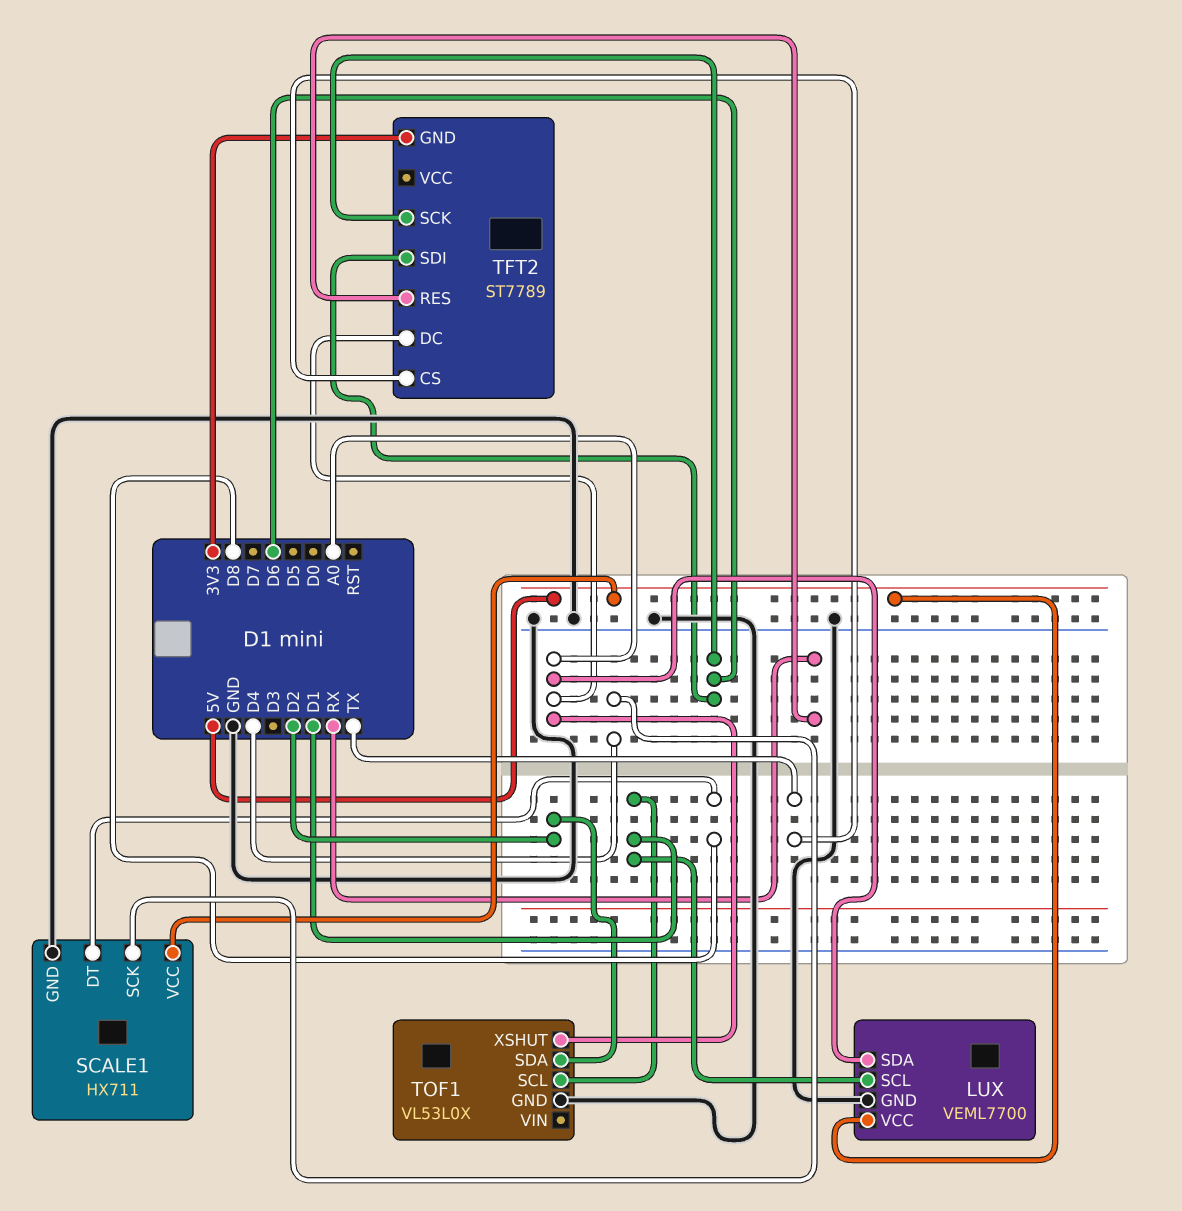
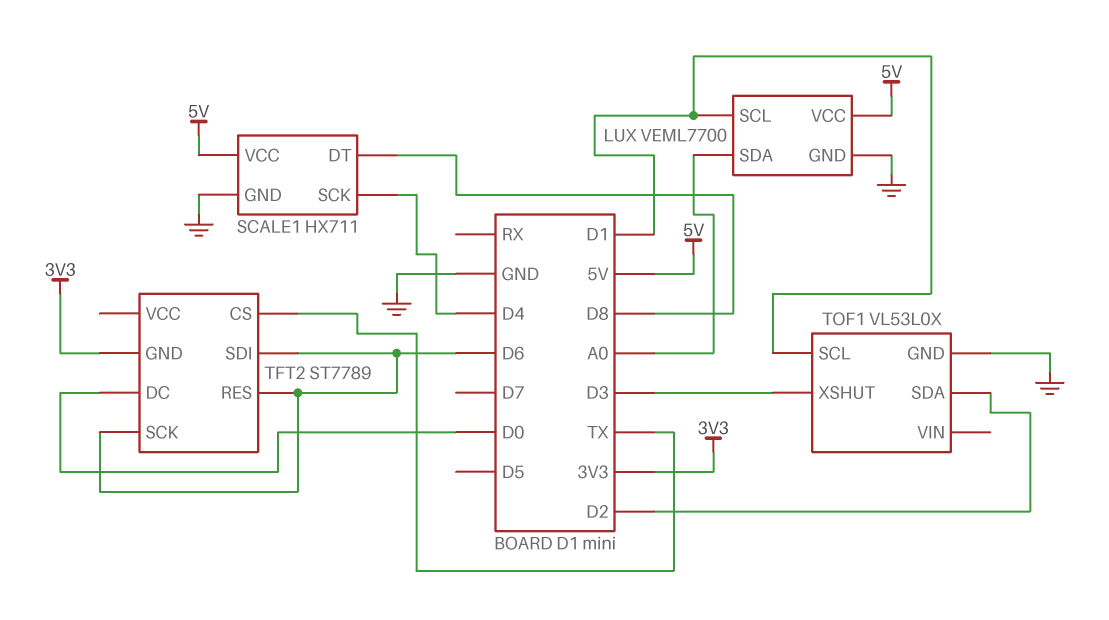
TFT2 pin DC: A0 -> D0
TFT2 pin RES: RX -> D6
TOF1 pin XSHUT: A0 -> D3

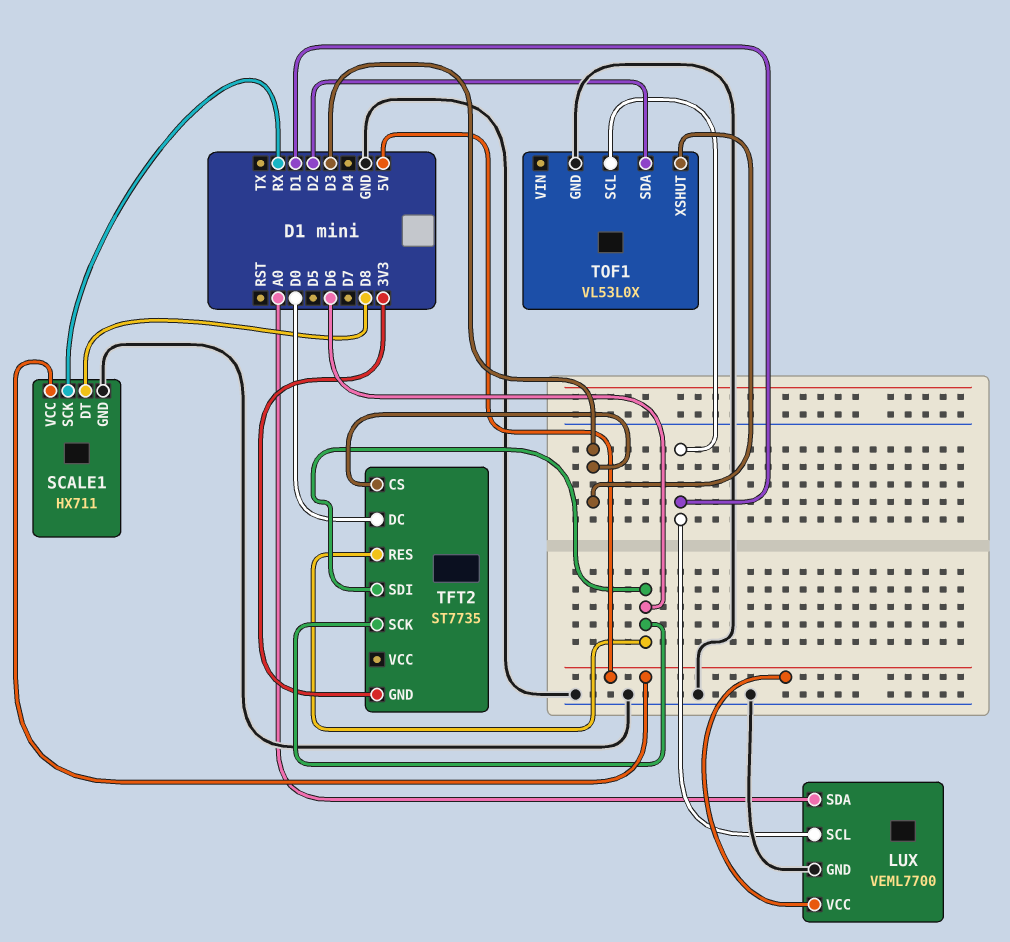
SCALE1 pin SCK: D4 -> RX
TFT2: ST7789 -> ST7735
TFT2 pin CS: TX -> D3

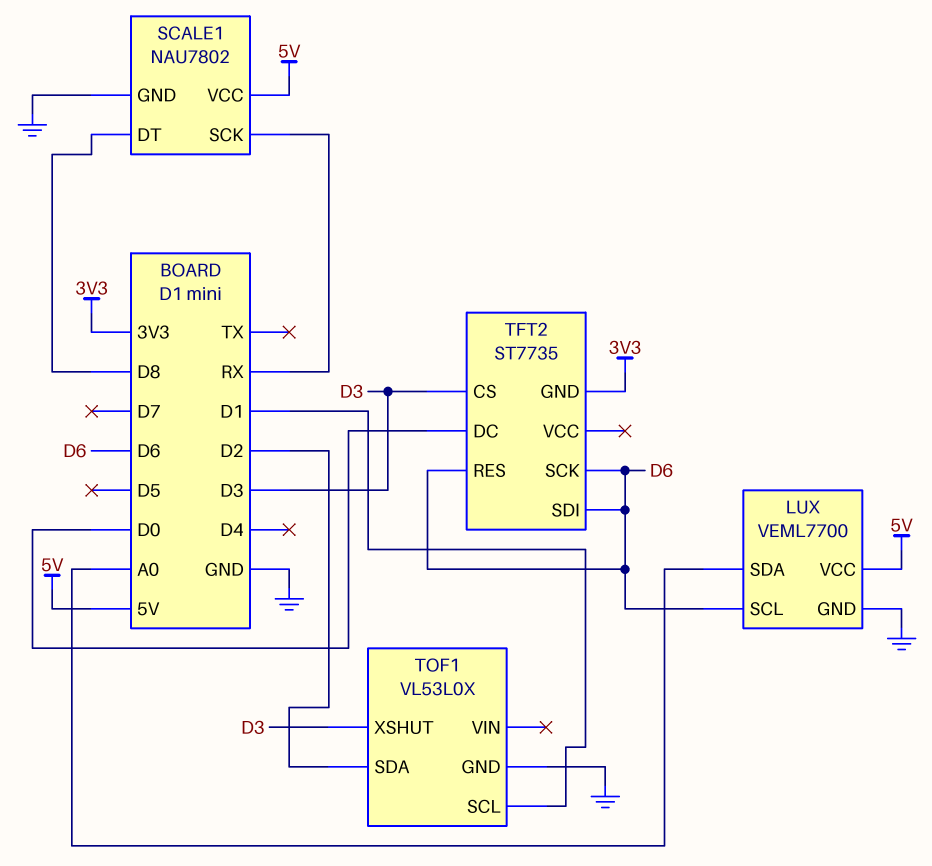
LUX pin SCL: D1 -> D6
SCALE1: HX711 -> NAU7802

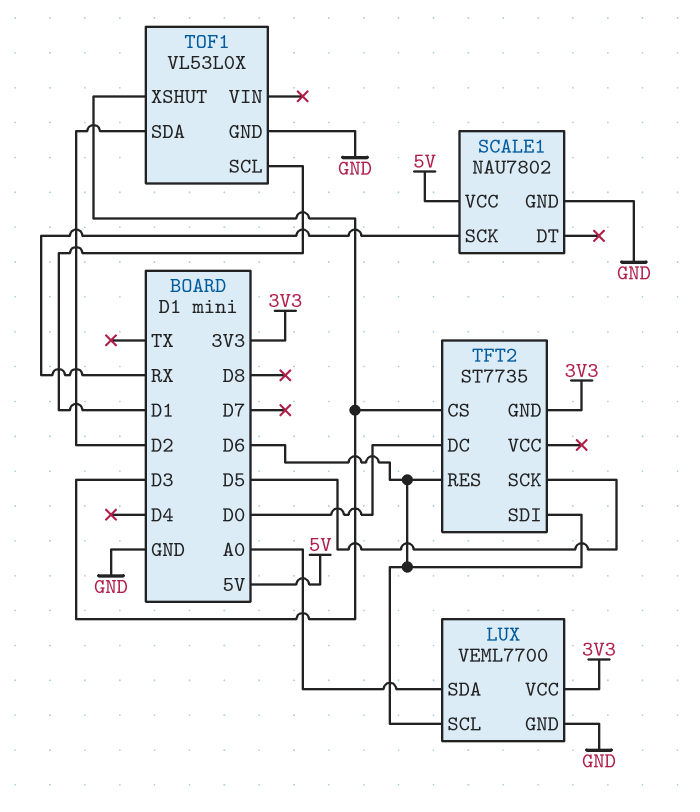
LUX pin VCC: 5V -> 3V3
SCALE1 pin DT: D8 -> none
TFT2 pin SCK: D6 -> D5

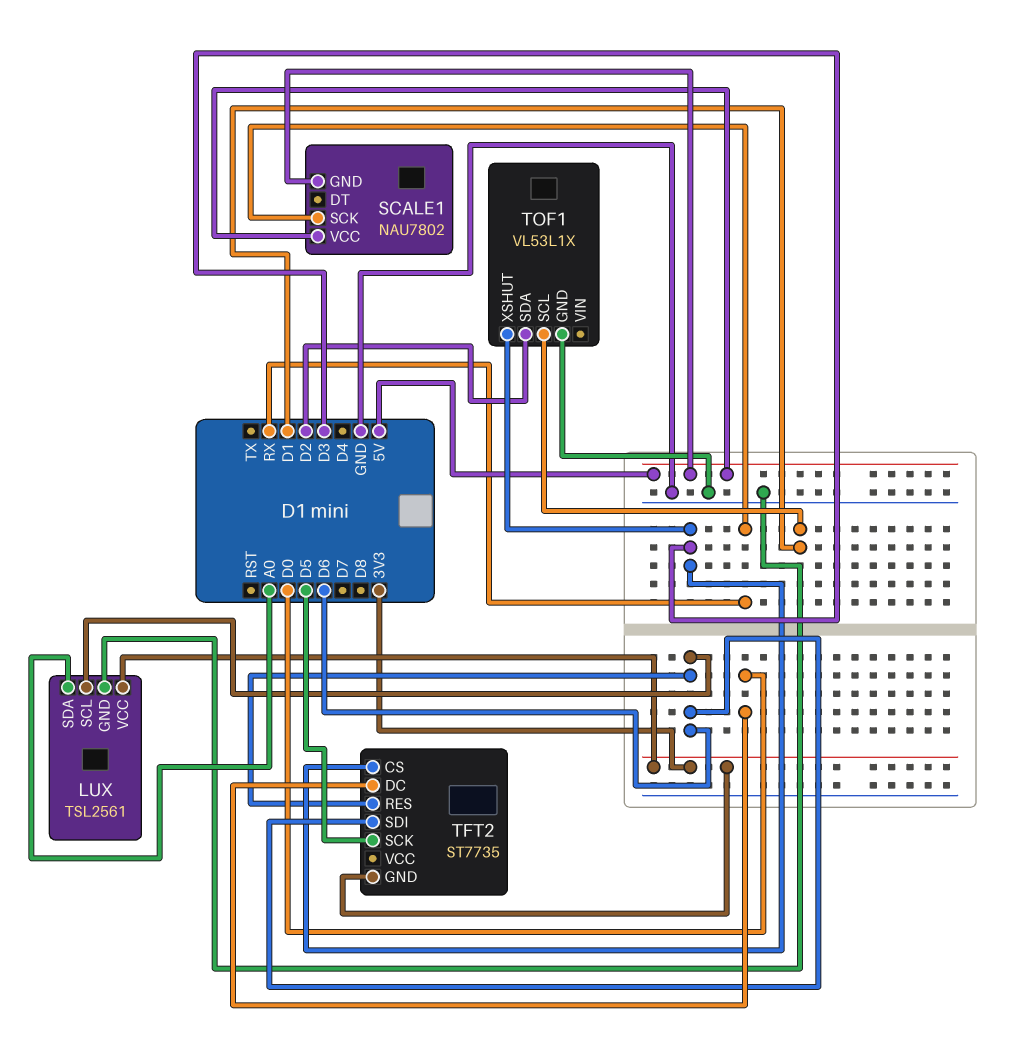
LUX: VEML7700 -> TSL2561
SCALE1 pin GND: GND -> 5V
TOF1: VL53L0X -> VL53L1X

